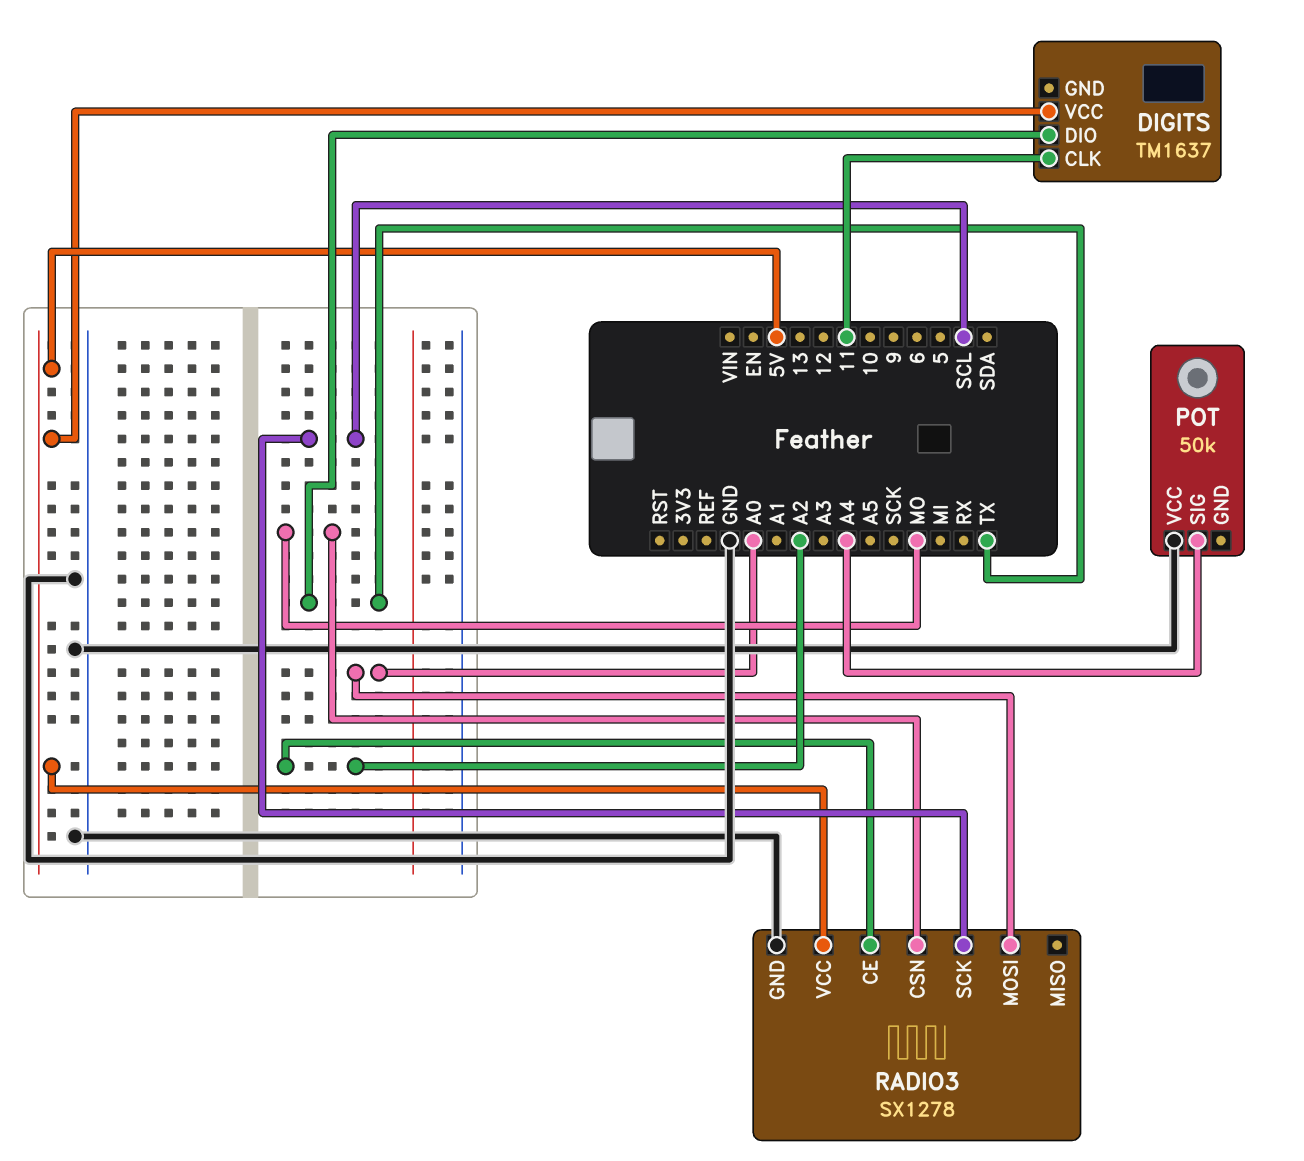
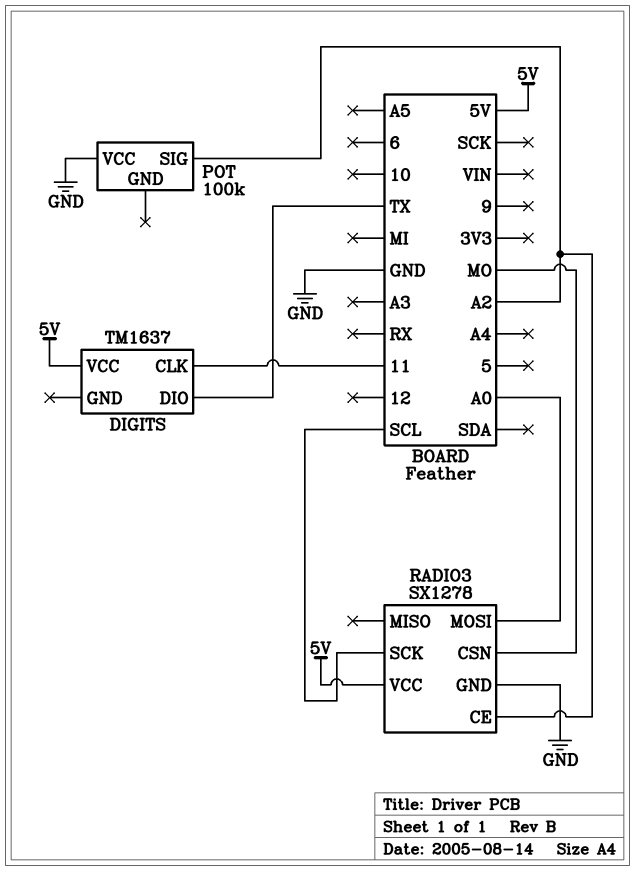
POT: 50k -> 100k
POT pin SIG: A4 -> A2

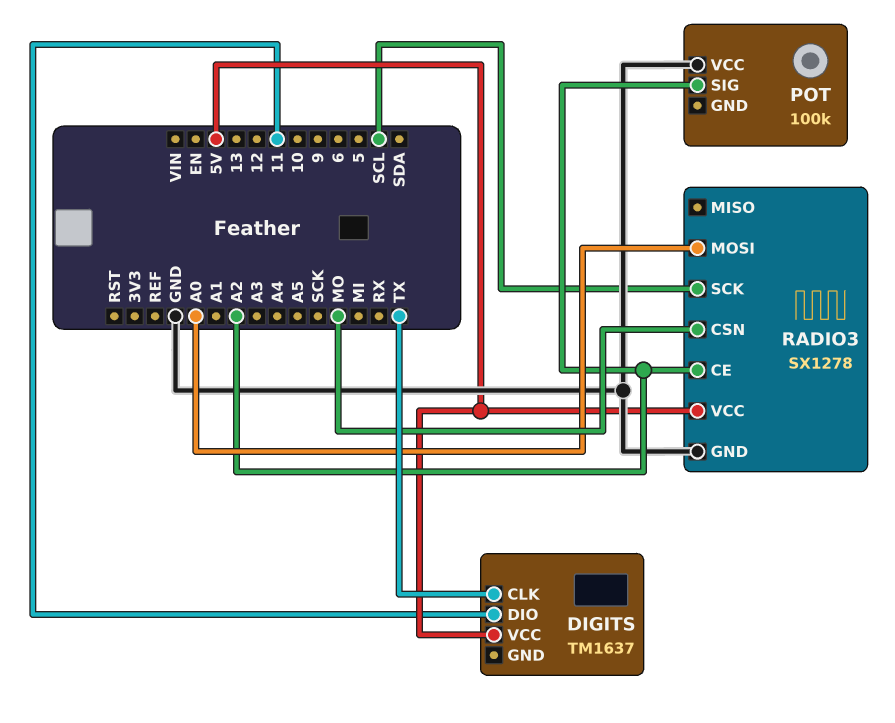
DIGITS pin CLK: 11 -> TX
DIGITS pin DIO: TX -> 11

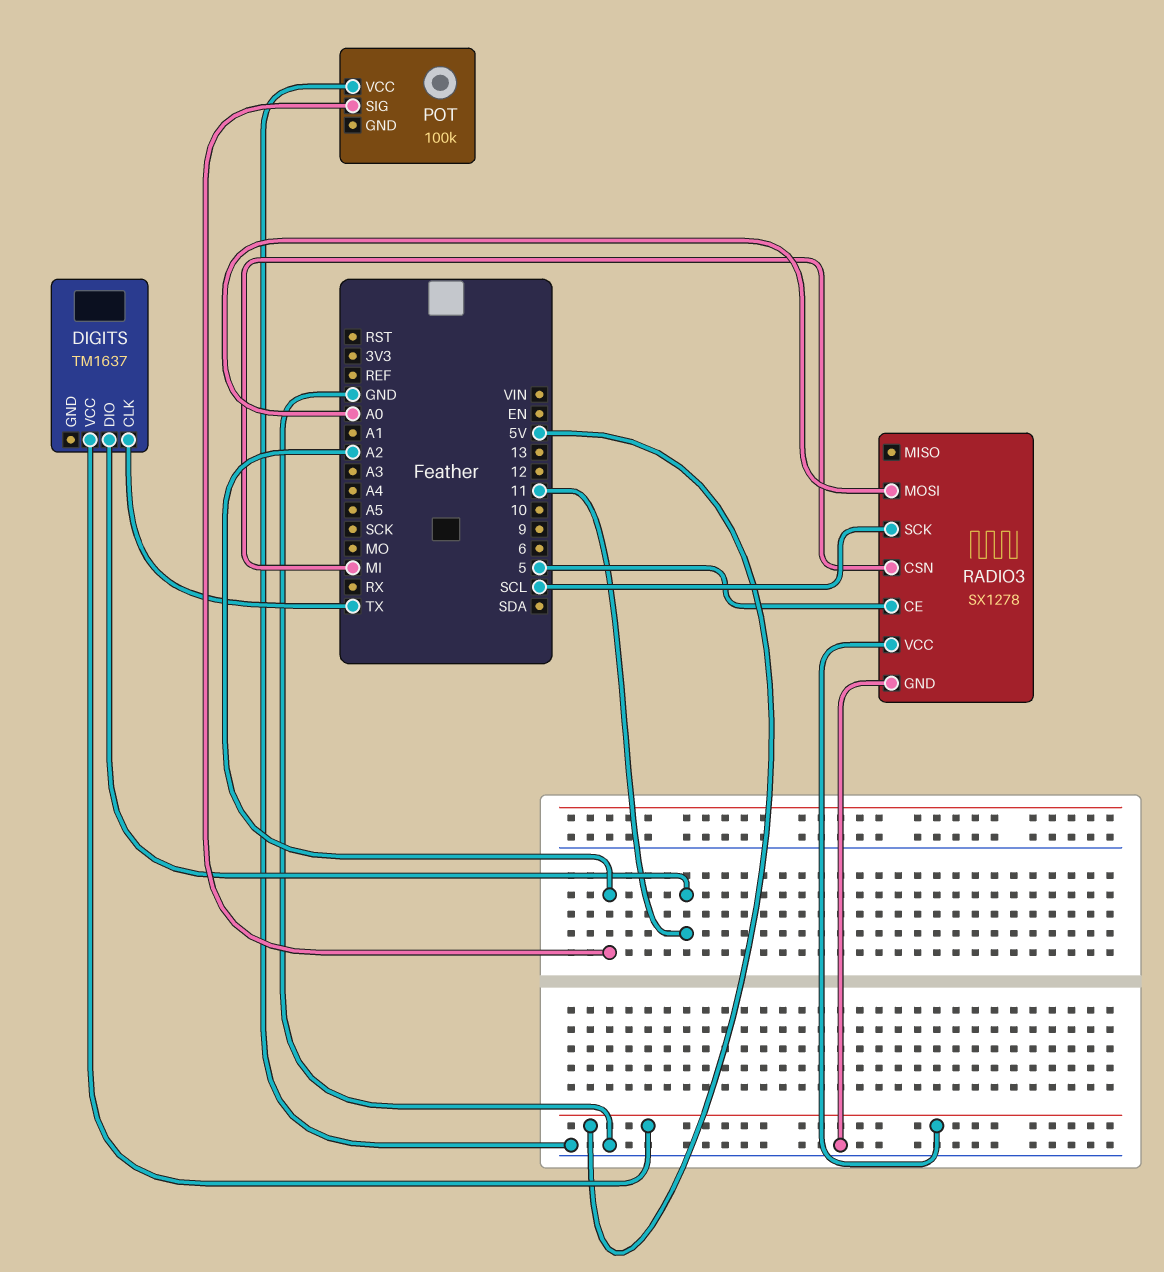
RADIO3 pin CE: A2 -> 5
RADIO3 pin CSN: MO -> MI

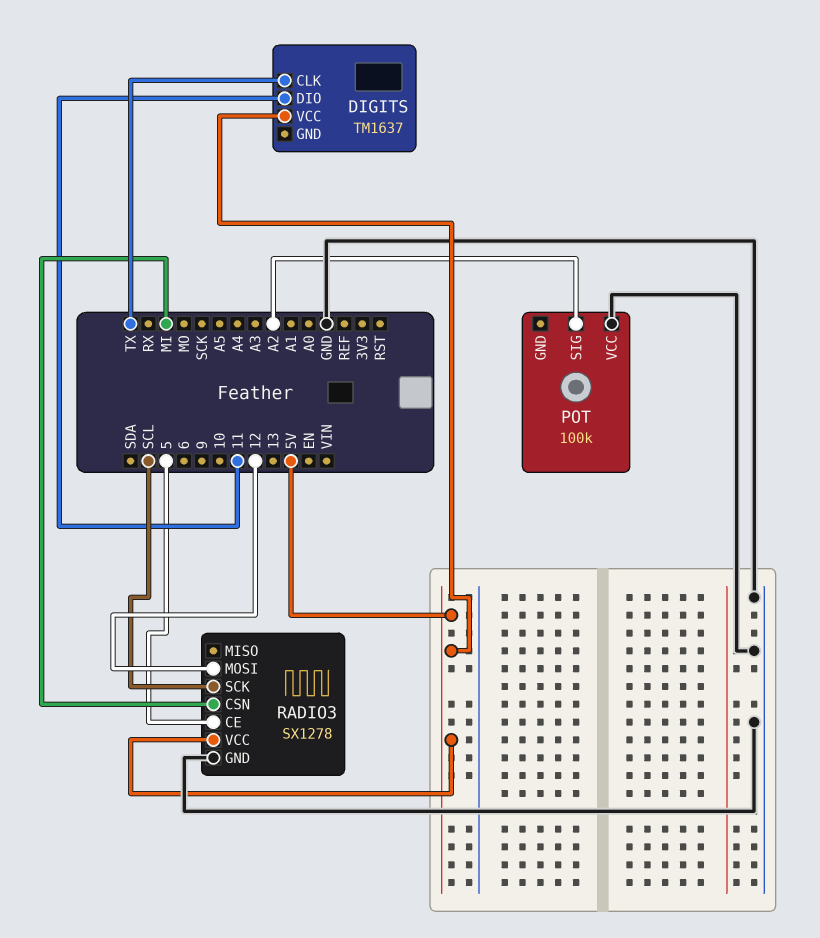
RADIO3 pin MOSI: A0 -> 12

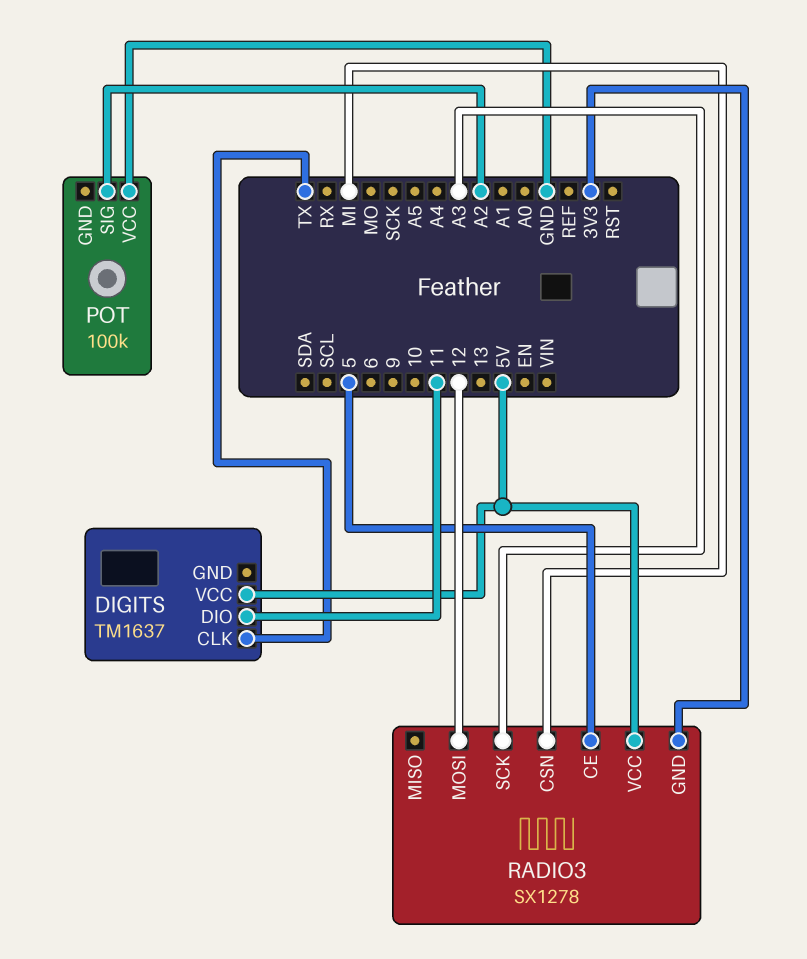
RADIO3 pin GND: GND -> 3V3
RADIO3 pin SCK: SCL -> A3

